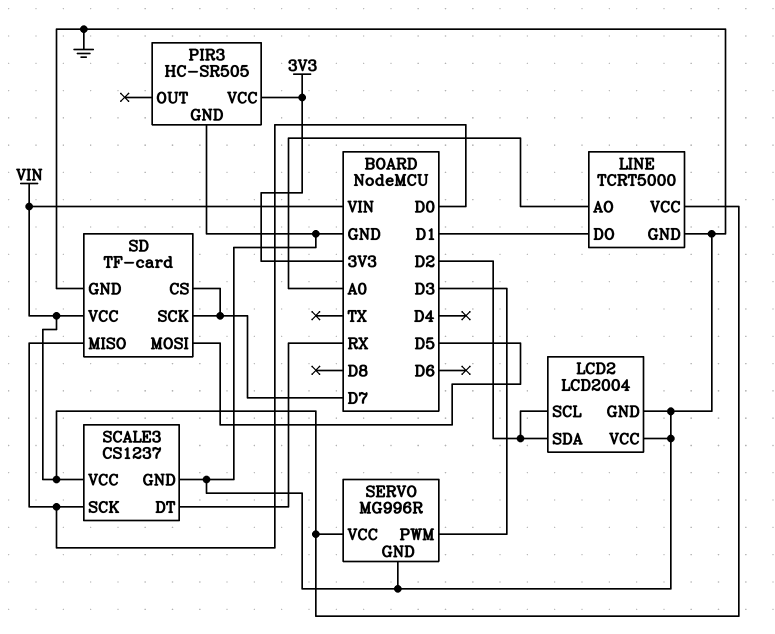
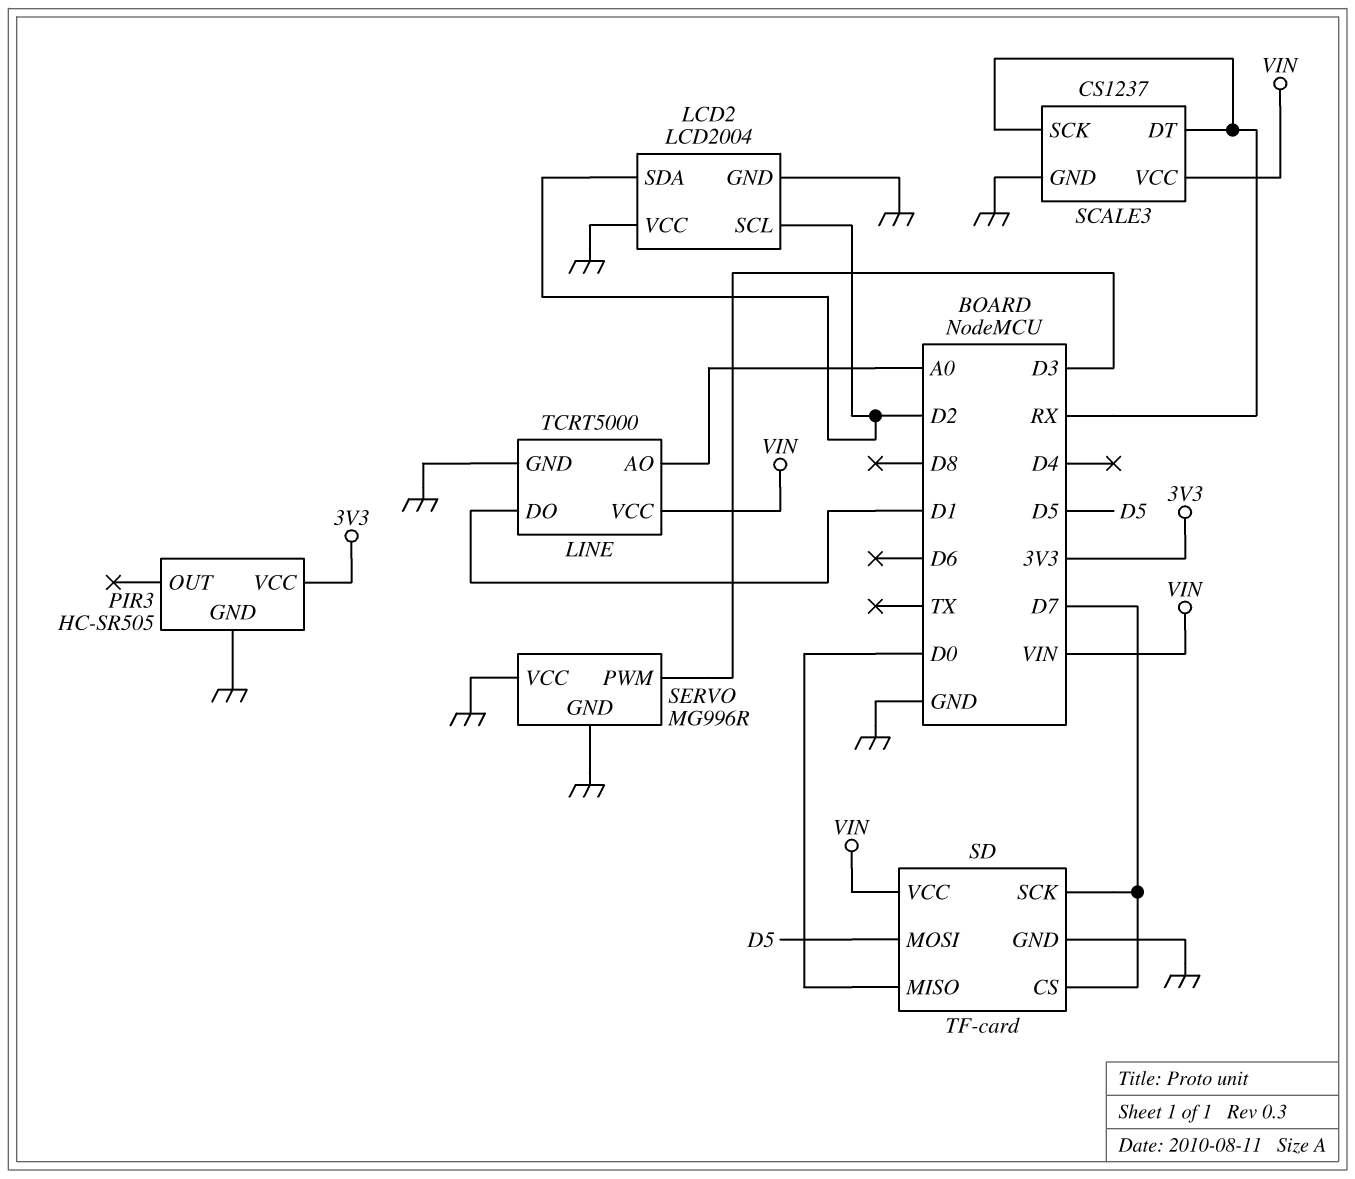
SCALE3 pin SCK: D0 -> RX
SERVO pin VCC: VIN -> GND

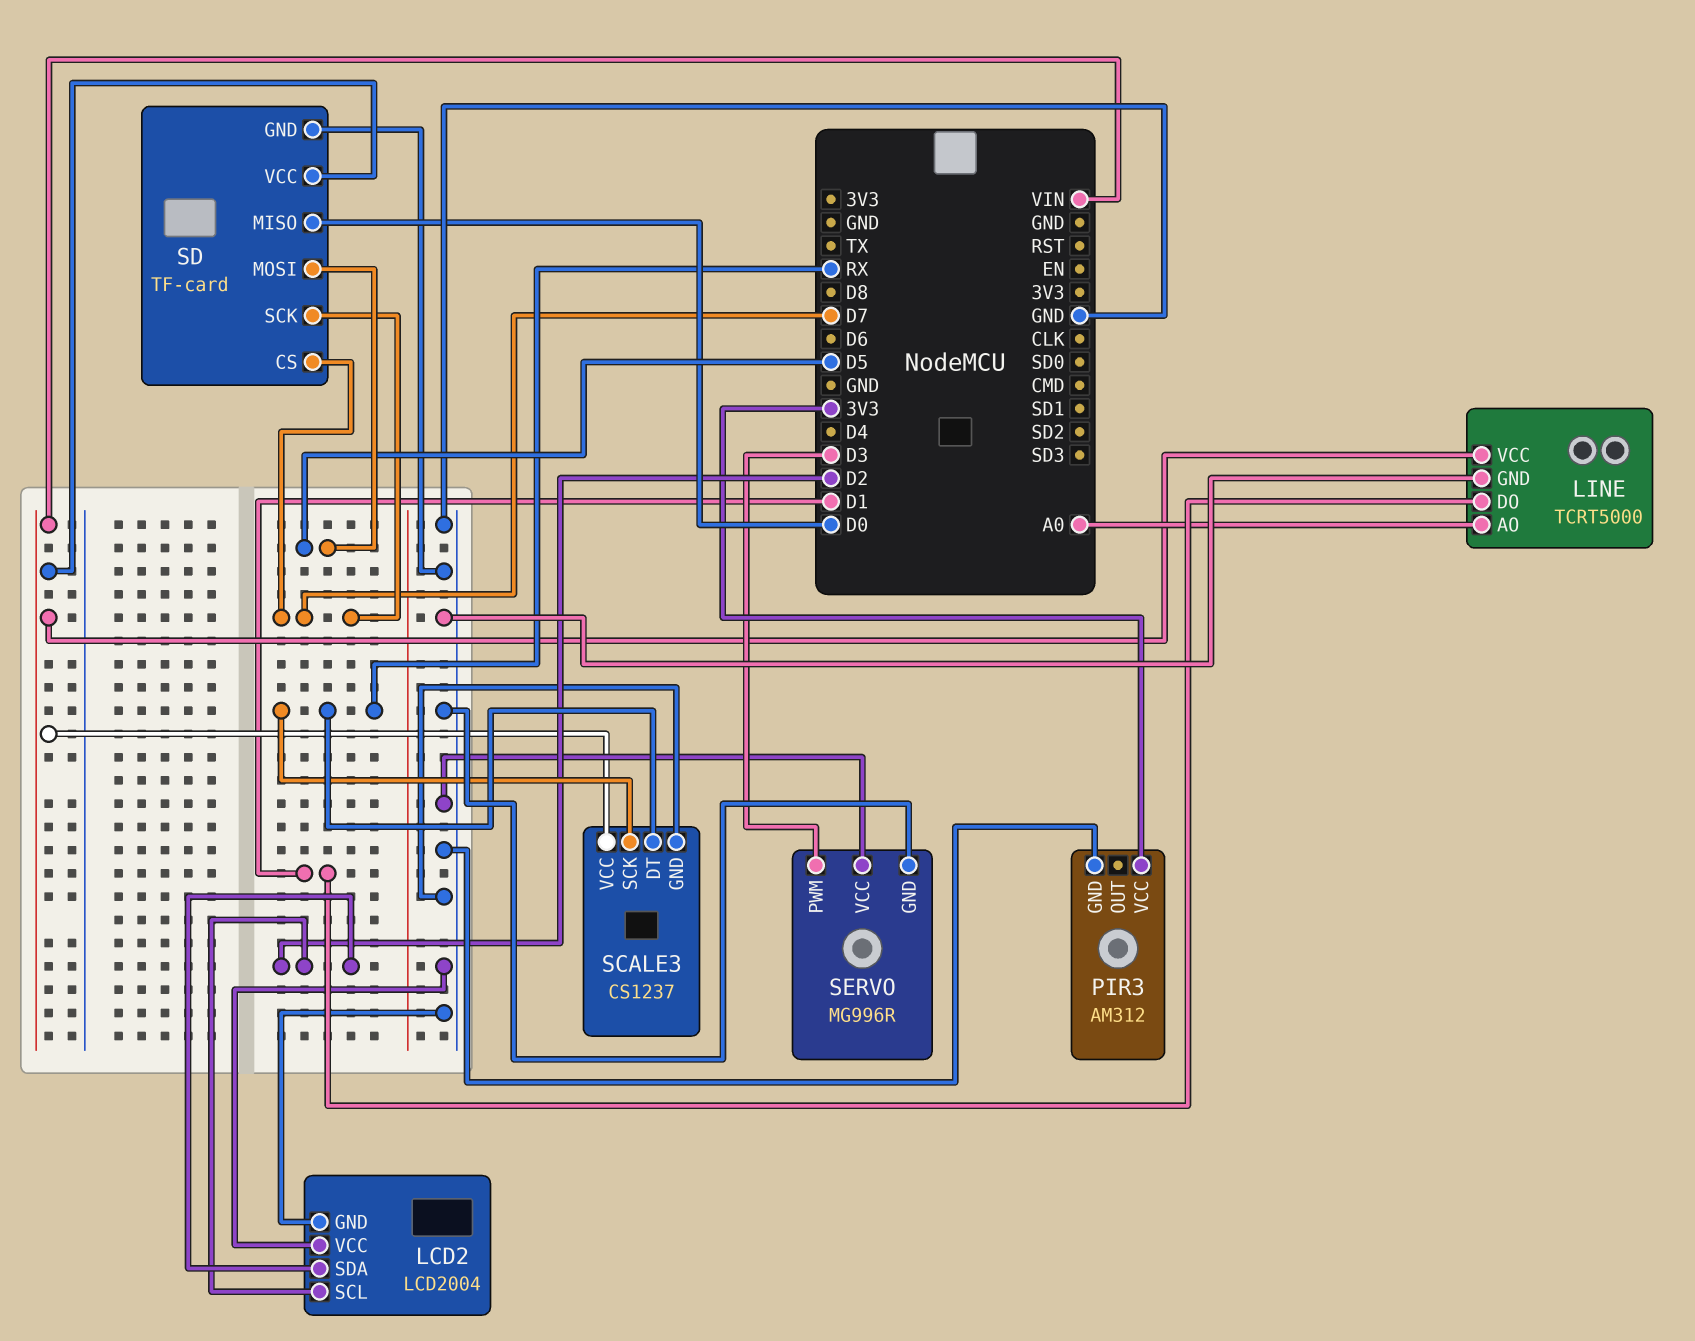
PIR3: HC-SR505 -> AM312

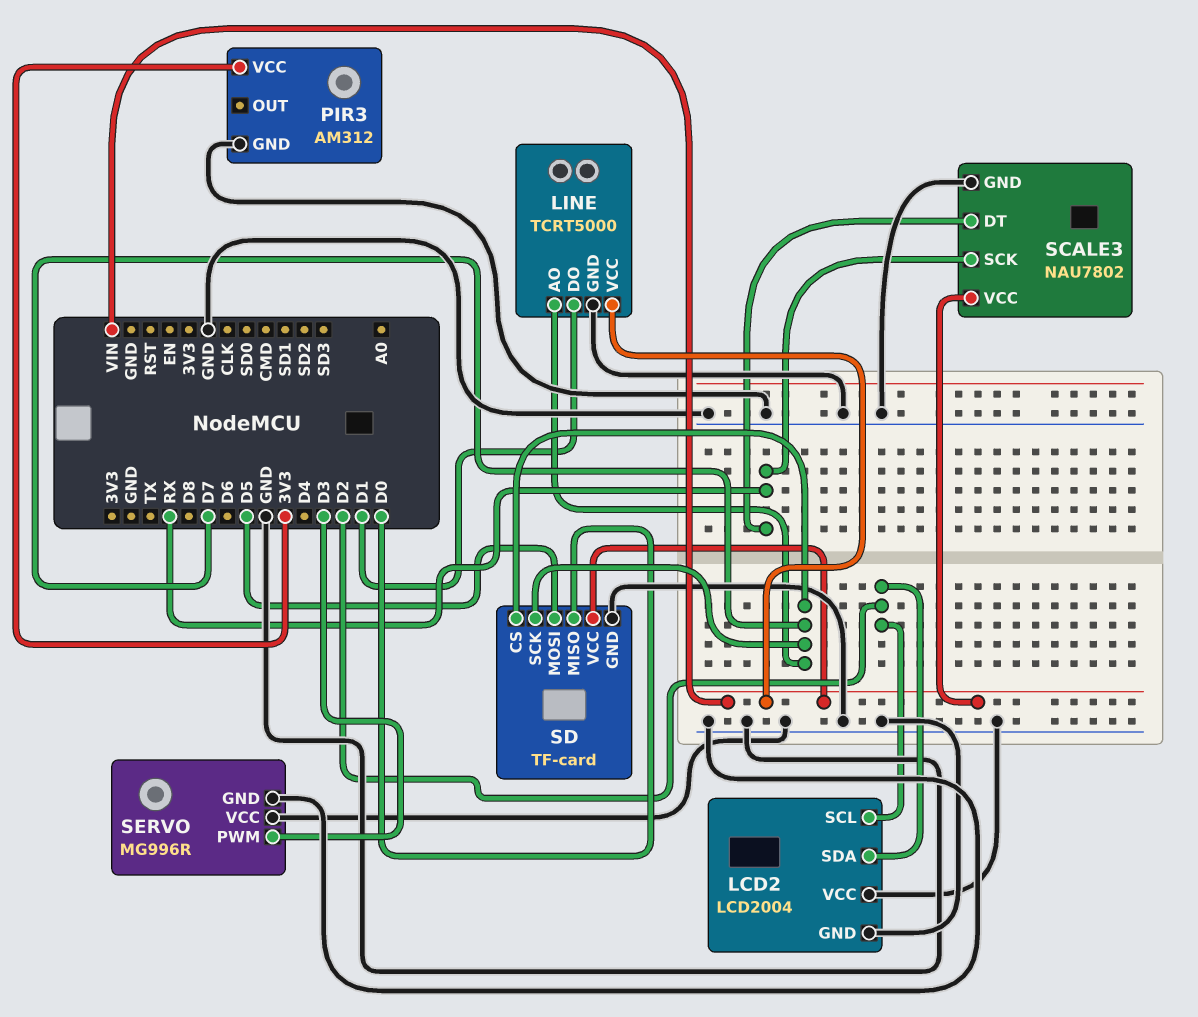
LINE pin AO: A0 -> D7
SCALE3: CS1237 -> NAU7802

